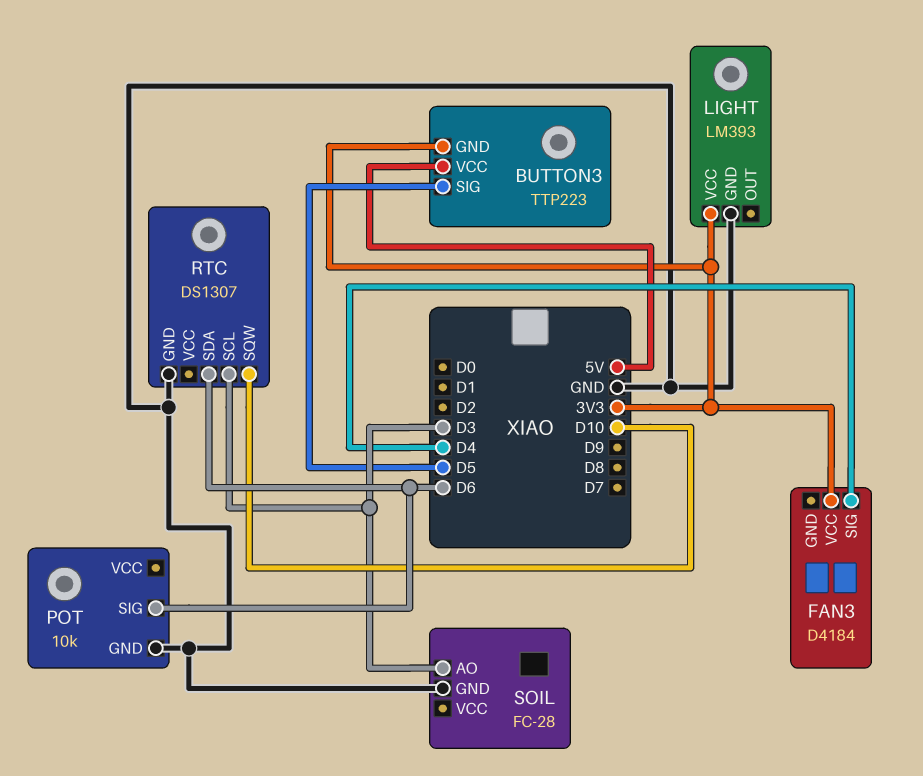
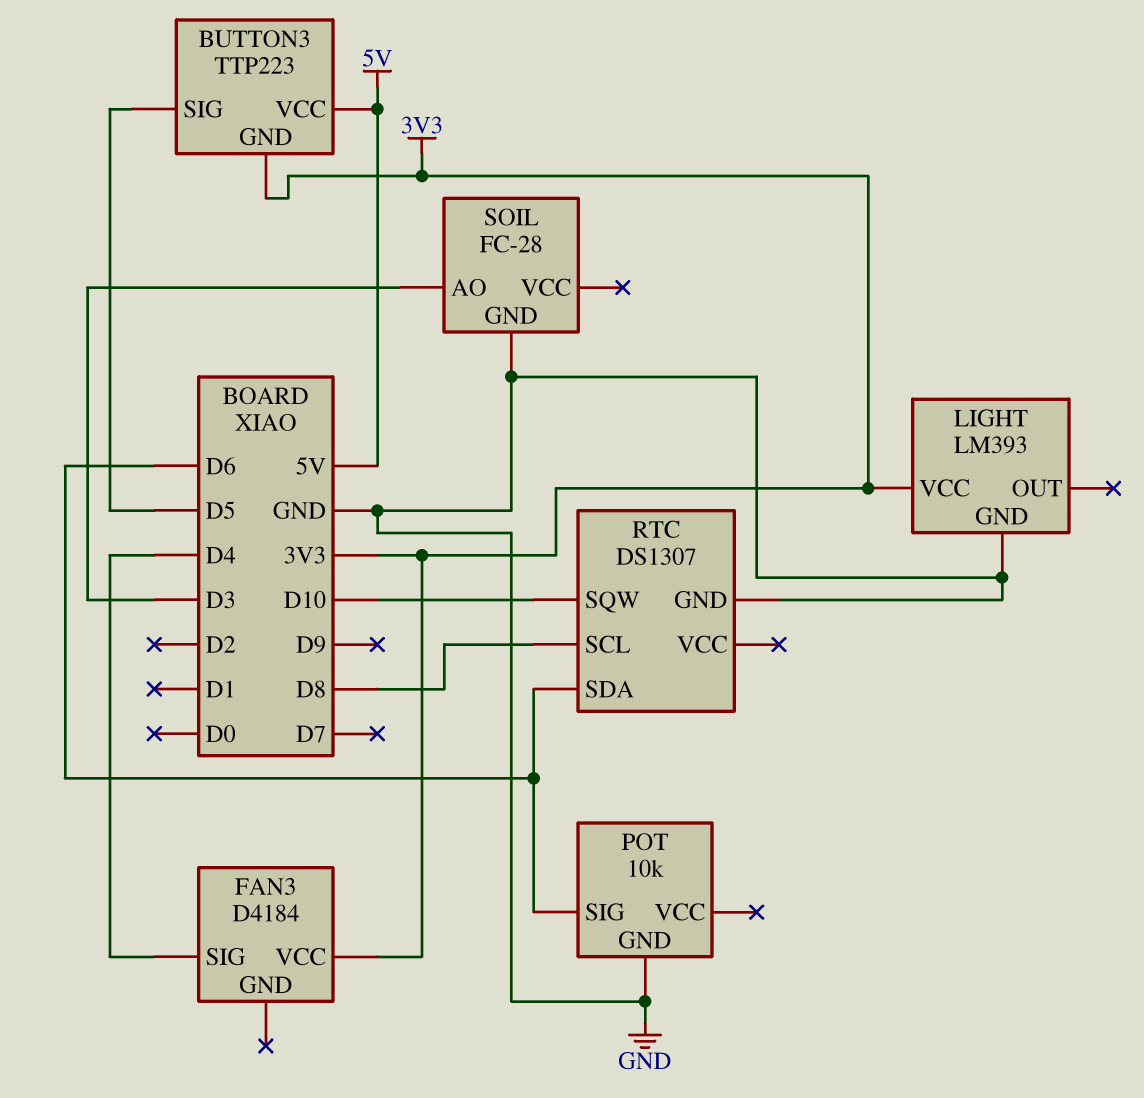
RTC pin SCL: D3 -> D8

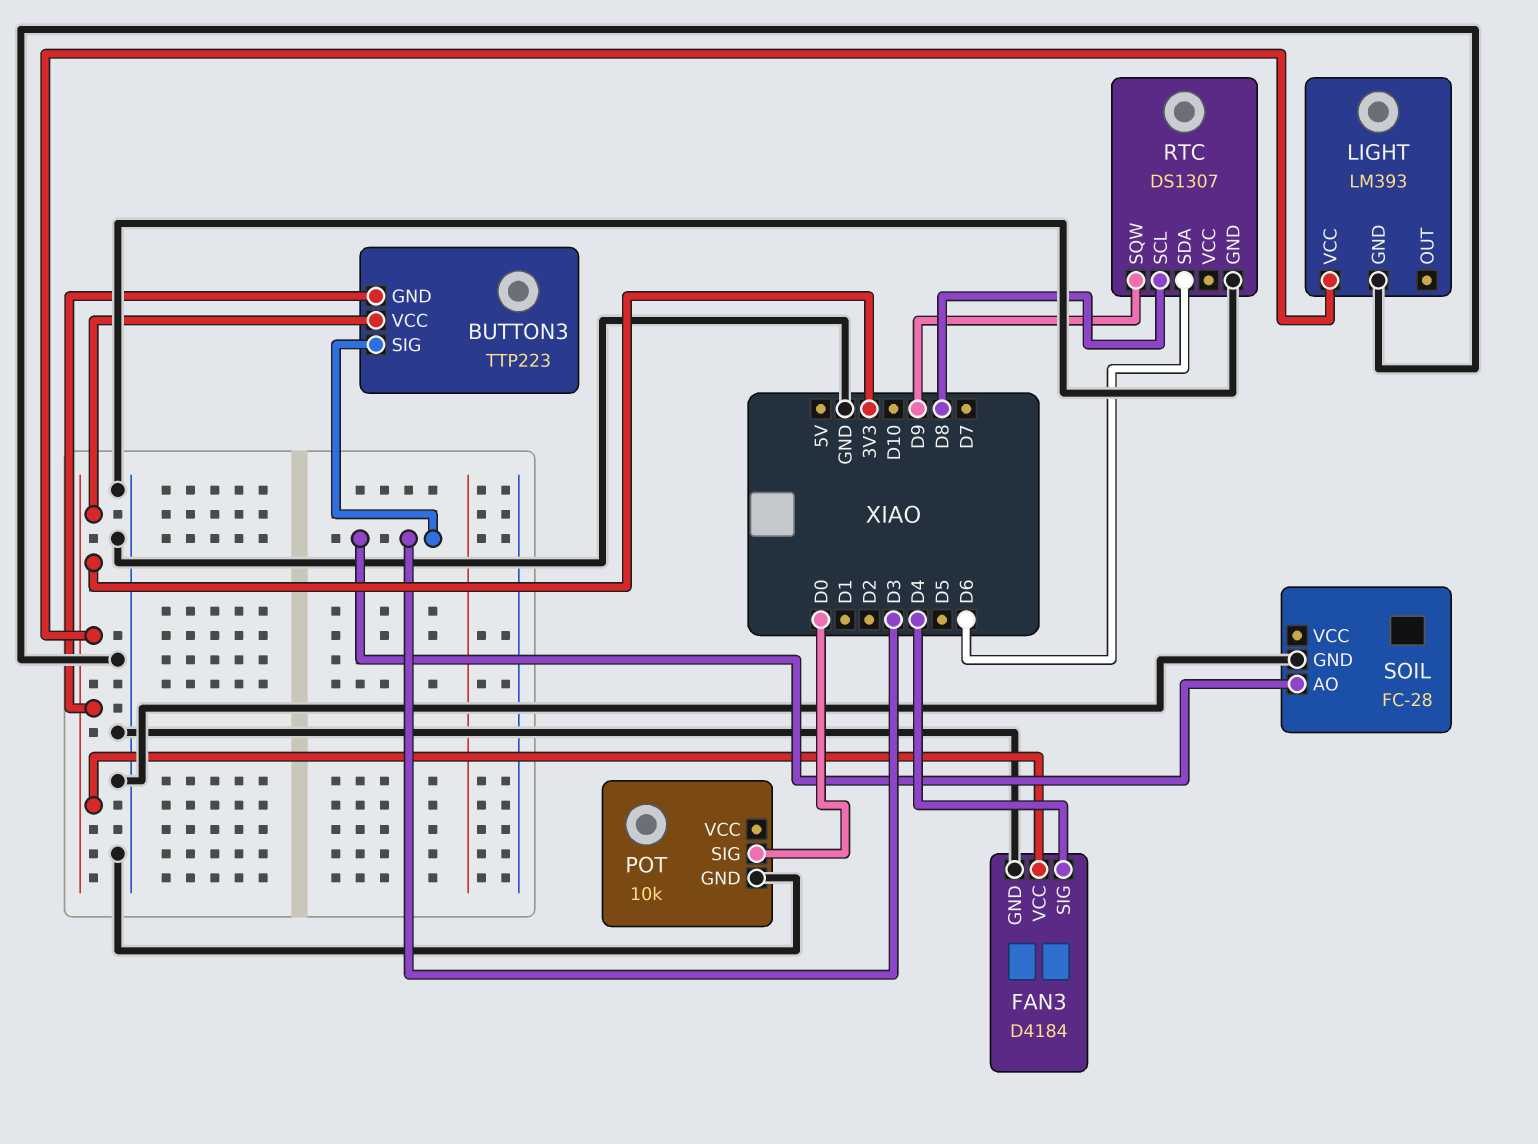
BUTTON3 pin SIG: D5 -> D3
BUTTON3 pin VCC: 5V -> 3V3
FAN3 pin GND: none -> GND
POT pin SIG: D6 -> D0
RTC pin SQW: D10 -> D9

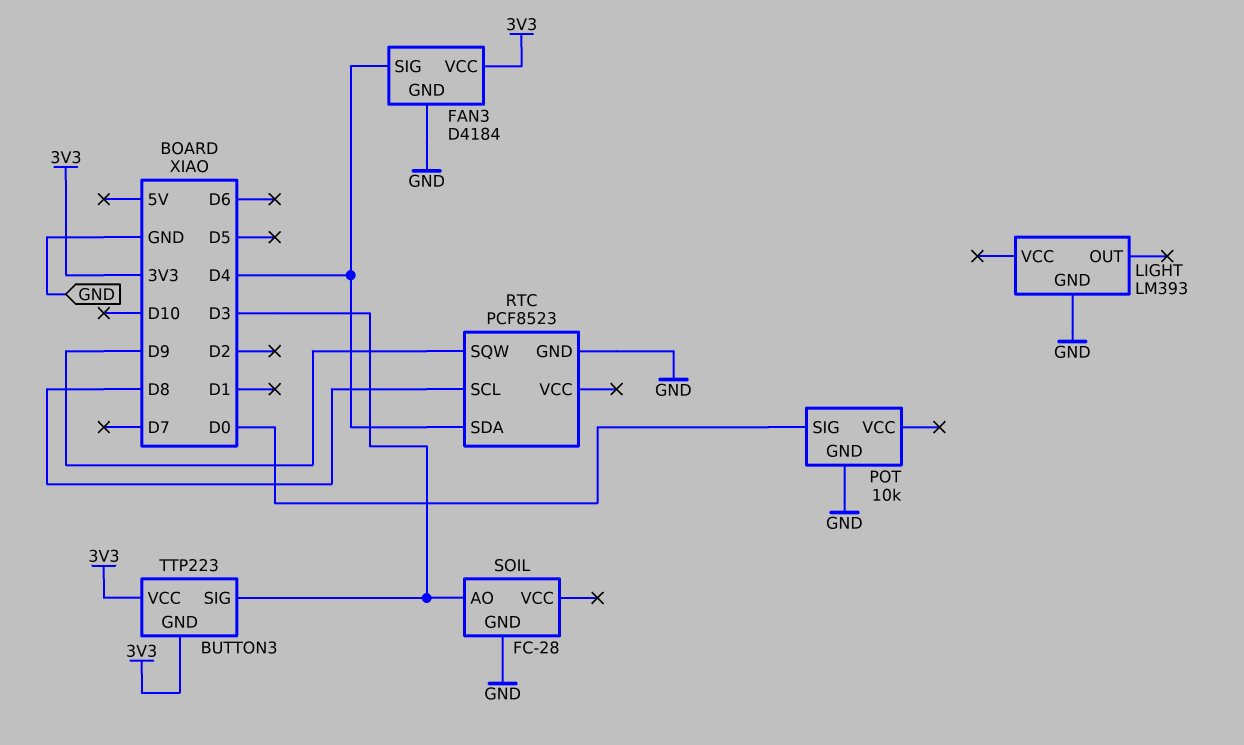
LIGHT pin VCC: 3V3 -> none
RTC: DS1307 -> PCF8523
RTC pin SDA: D6 -> D4

